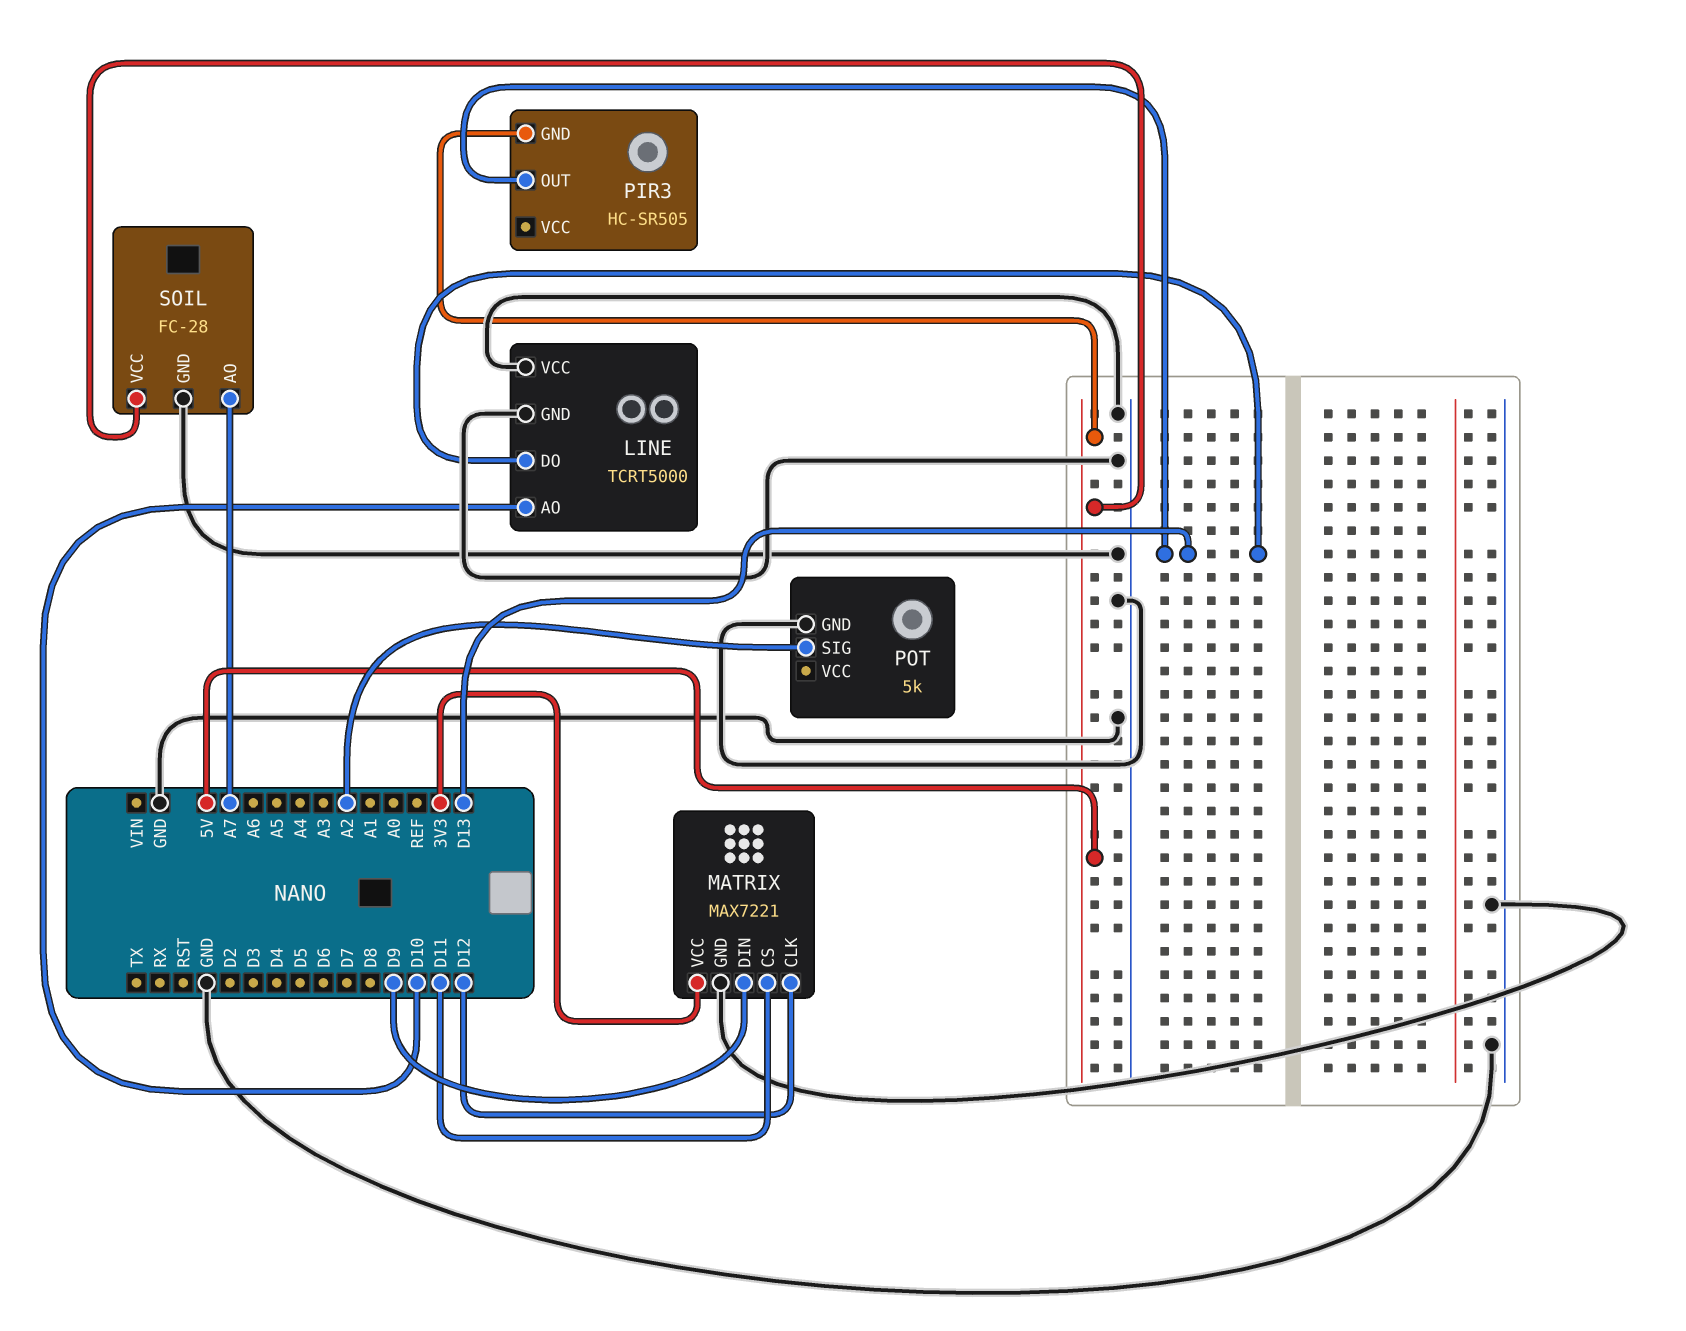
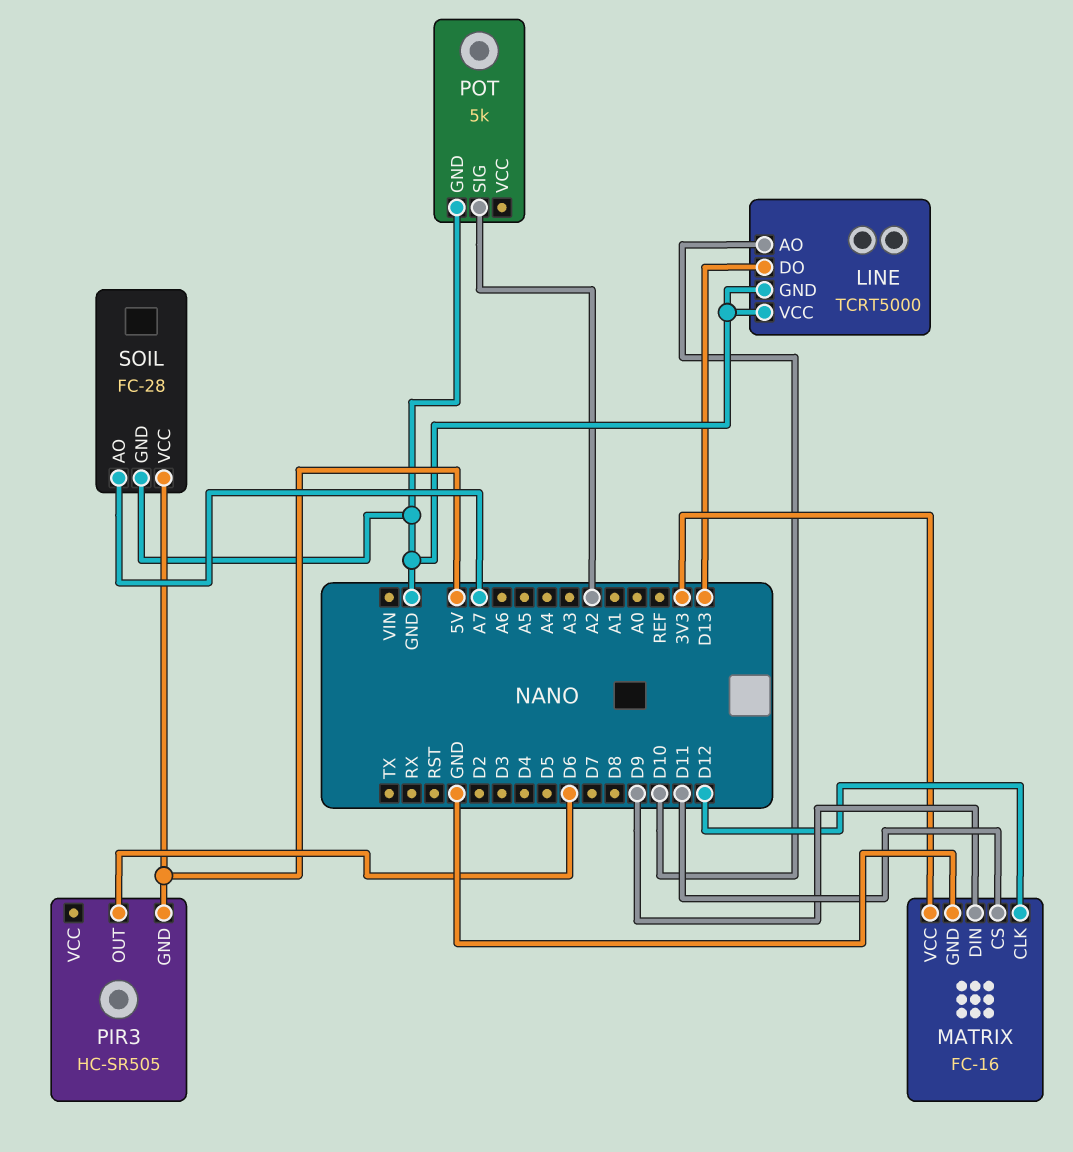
MATRIX: MAX7221 -> FC-16
PIR3 pin OUT: D13 -> D6

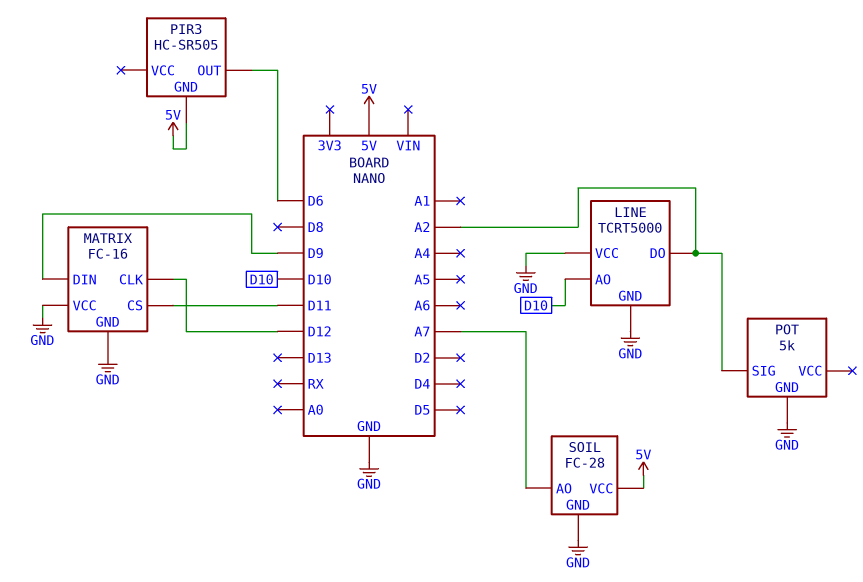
LINE pin DO: D13 -> A2
MATRIX pin VCC: 3V3 -> GND

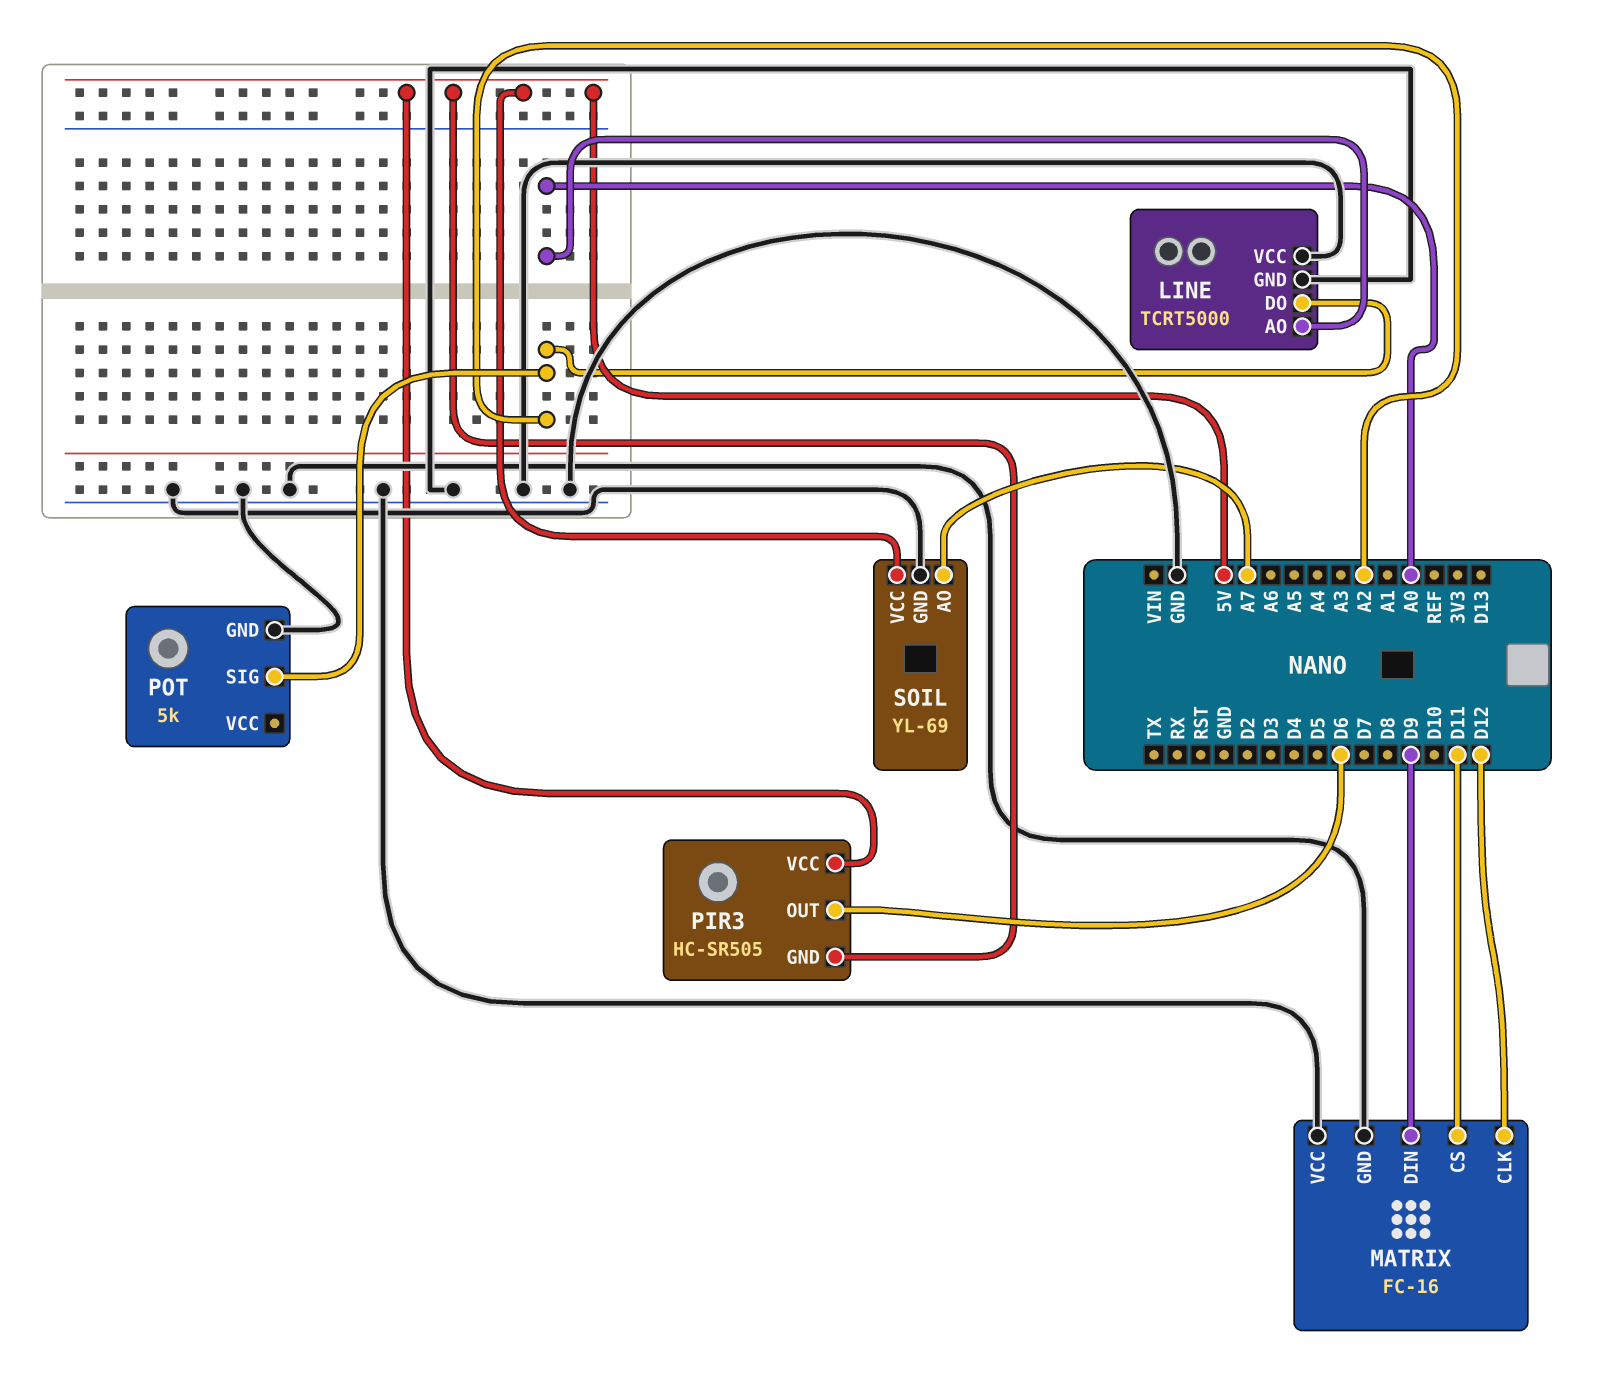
LINE pin AO: D10 -> A0
PIR3 pin VCC: none -> 5V
SOIL: FC-28 -> YL-69

